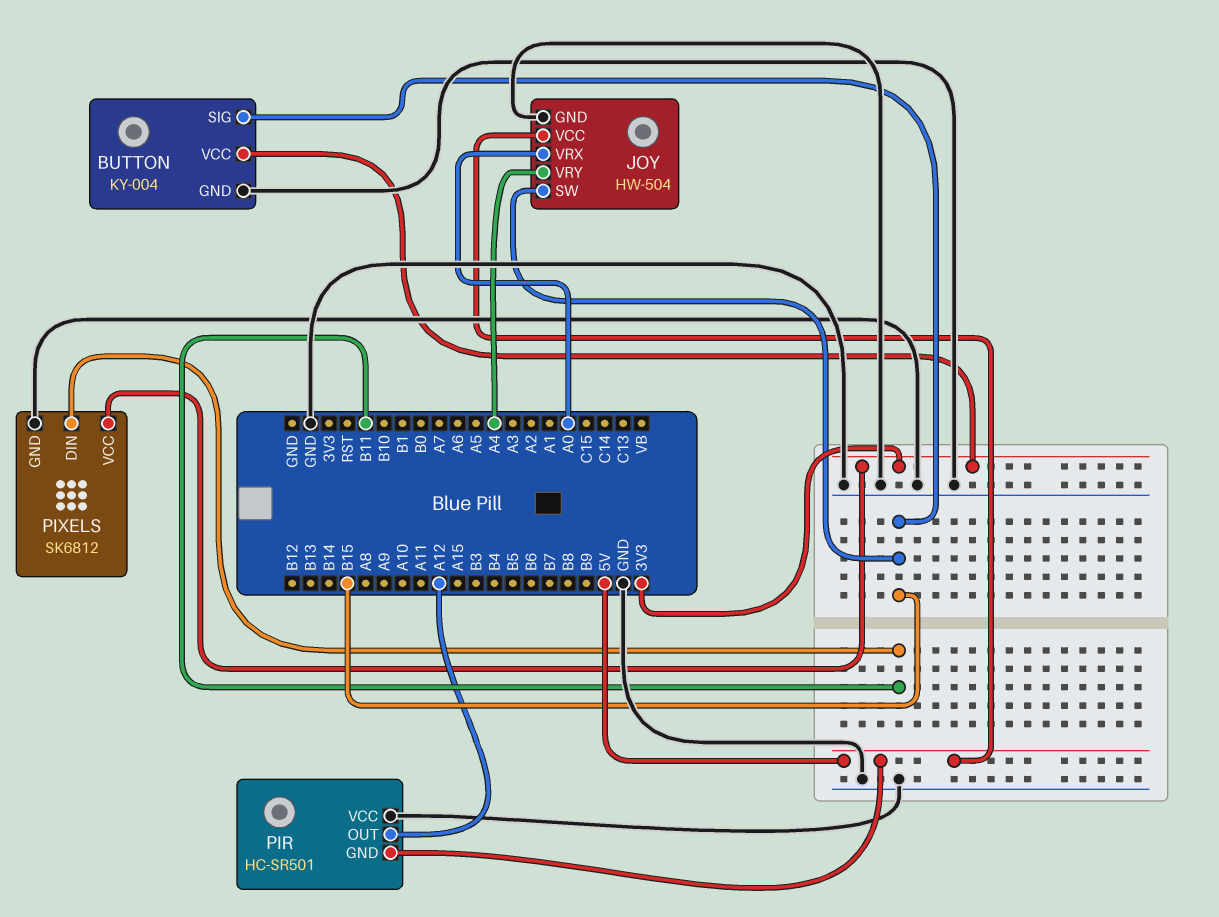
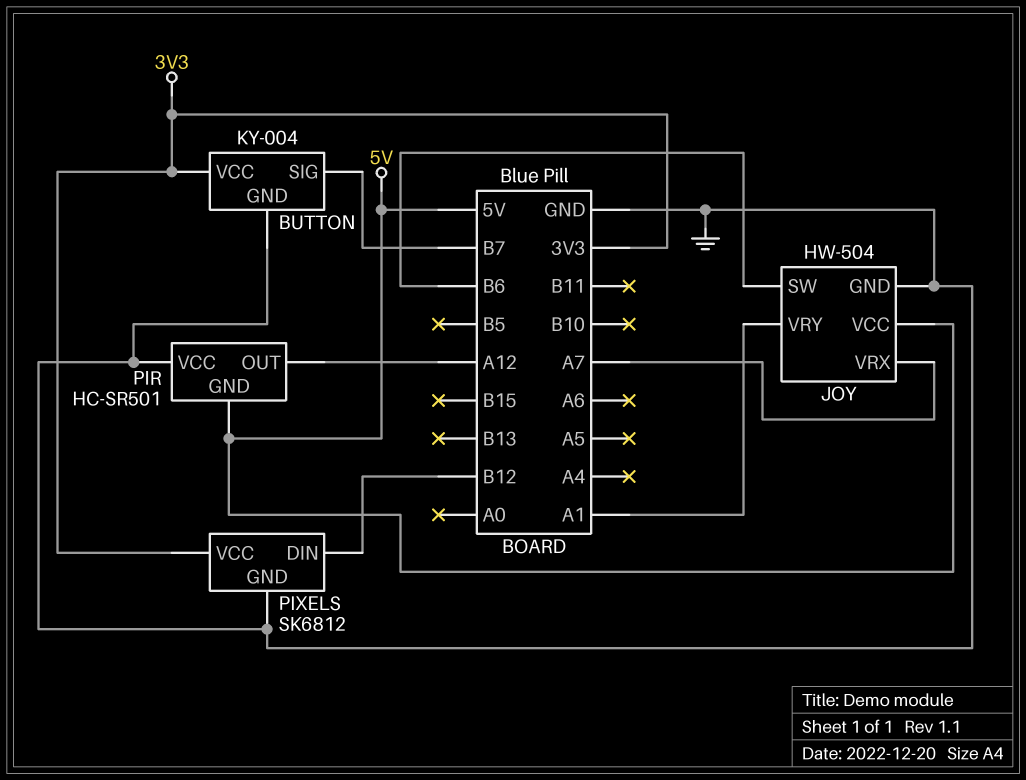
BUTTON pin SIG: B15 -> B7
JOY pin SW: B15 -> B6
JOY pin VRX: A0 -> A7
JOY pin VRY: A4 -> A1
PIXELS pin DIN: B11 -> B12

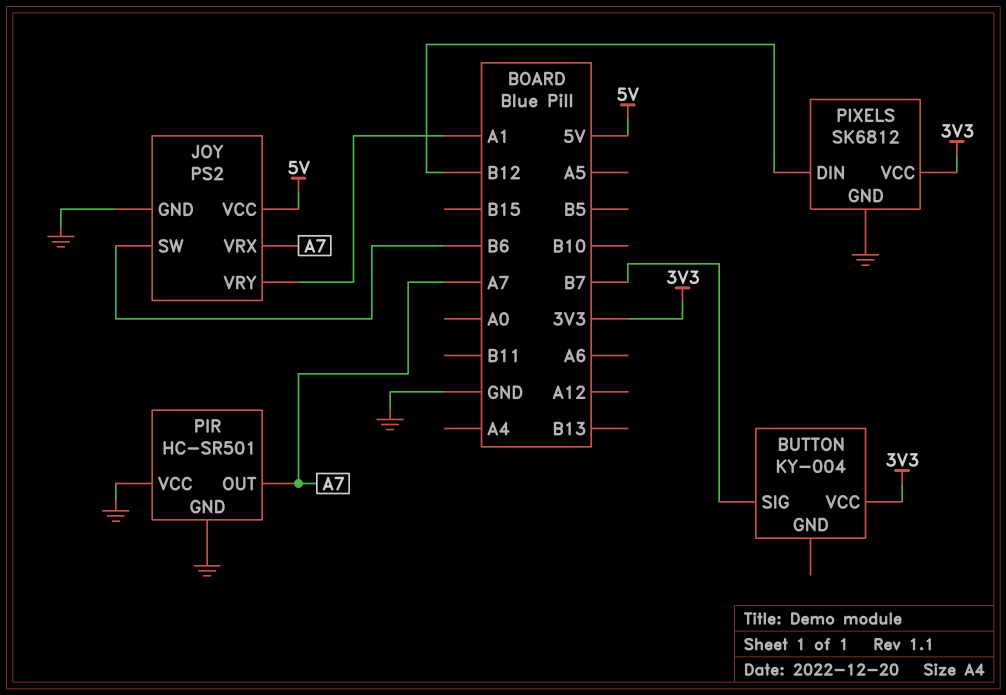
BUTTON pin GND: GND -> none
JOY: HW-504 -> PS2
PIR pin GND: 5V -> GND
PIR pin OUT: A12 -> A7

